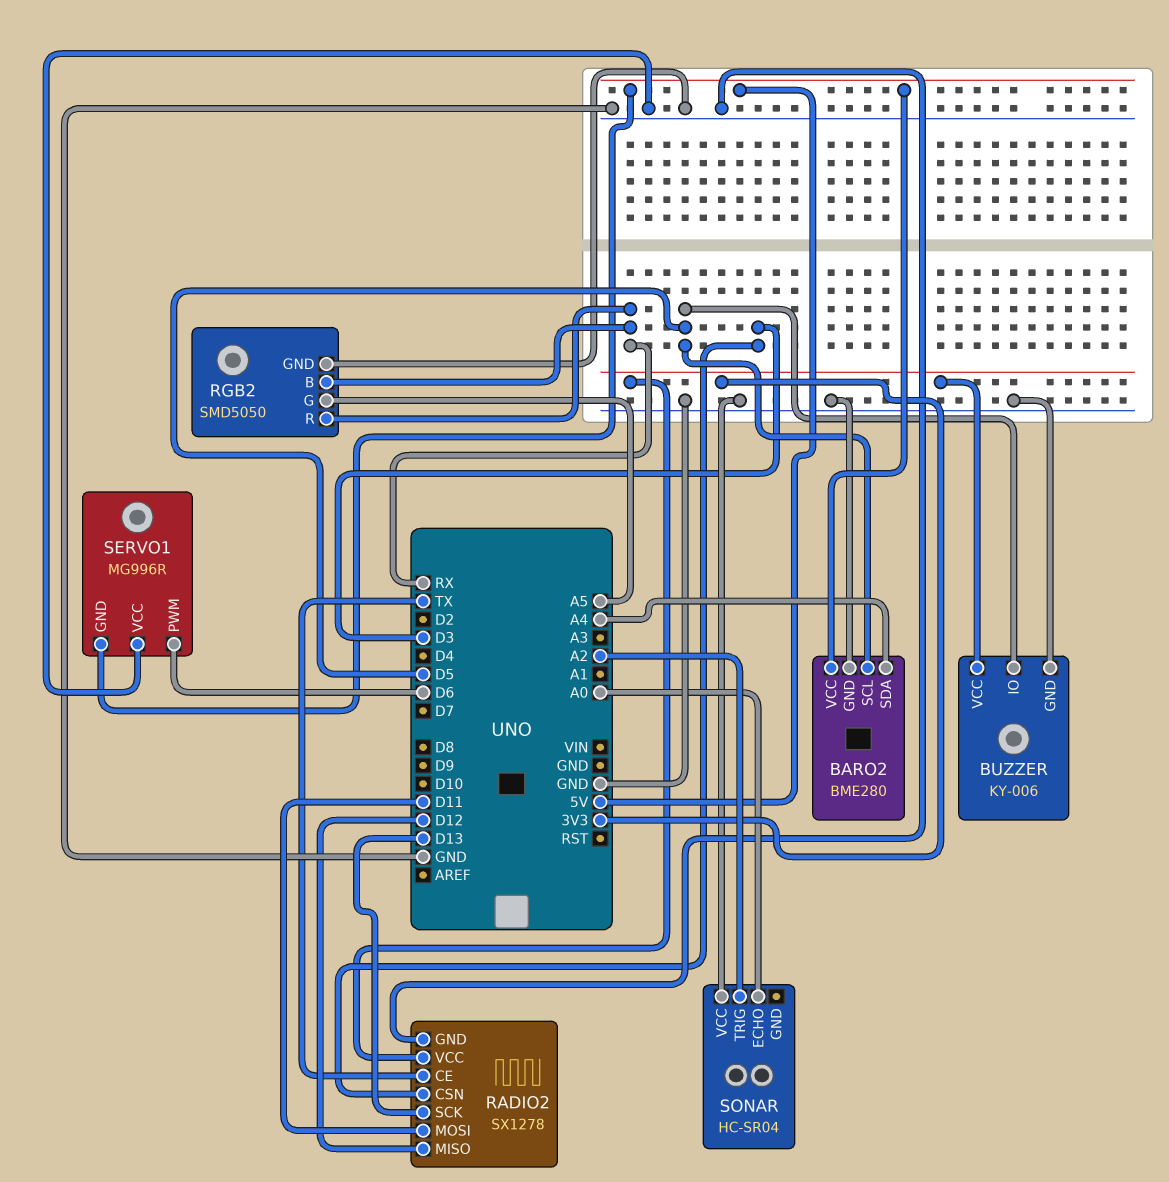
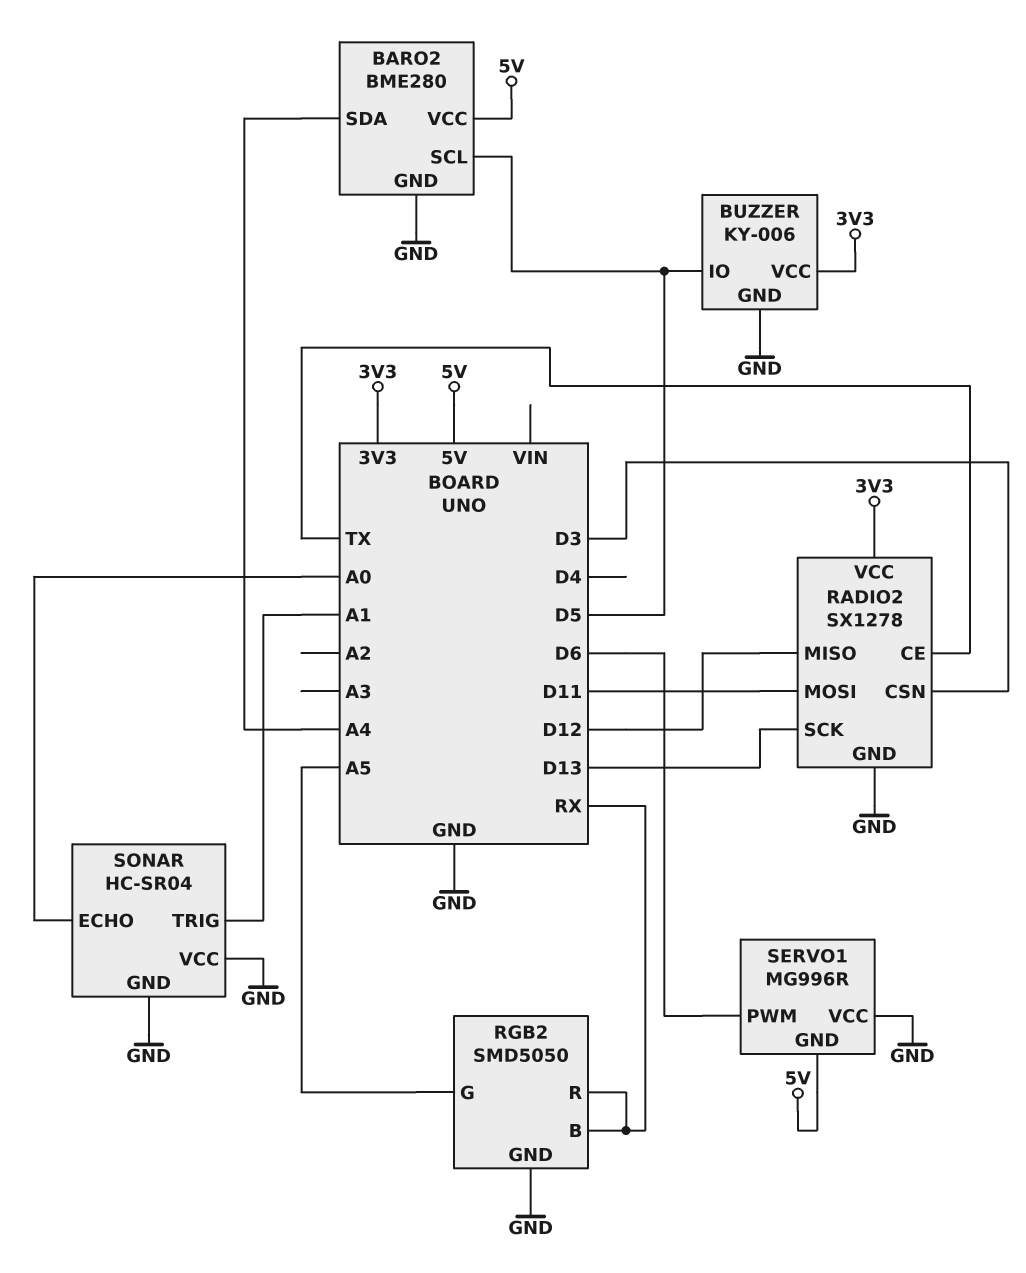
SONAR pin GND: none -> GND
SONAR pin TRIG: A2 -> A1

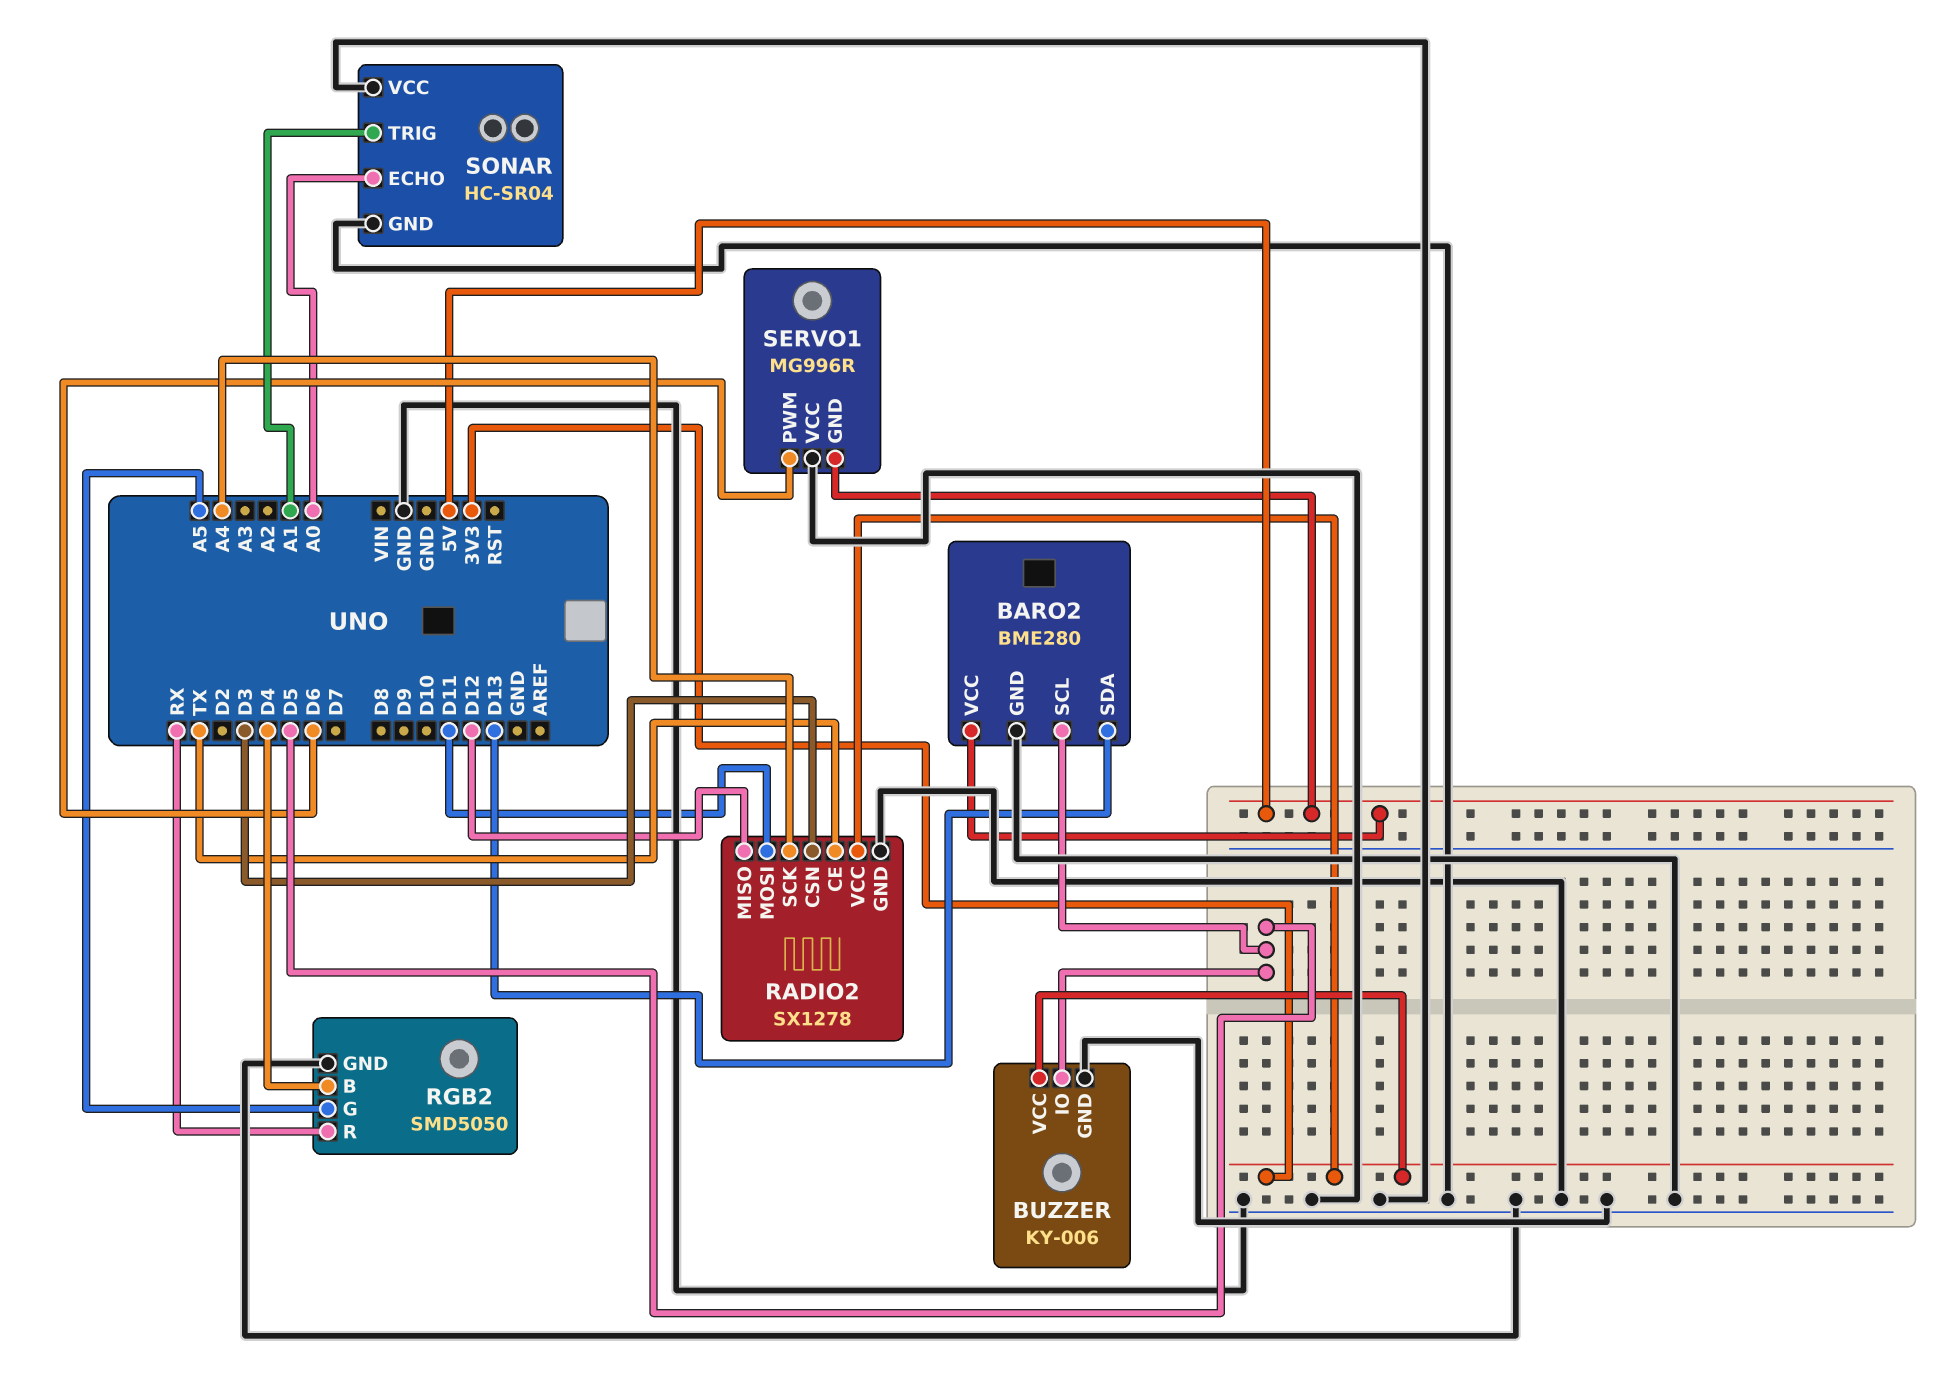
BARO2 pin SDA: A4 -> D13
RADIO2 pin SCK: D13 -> A4
RGB2 pin B: RX -> D4

